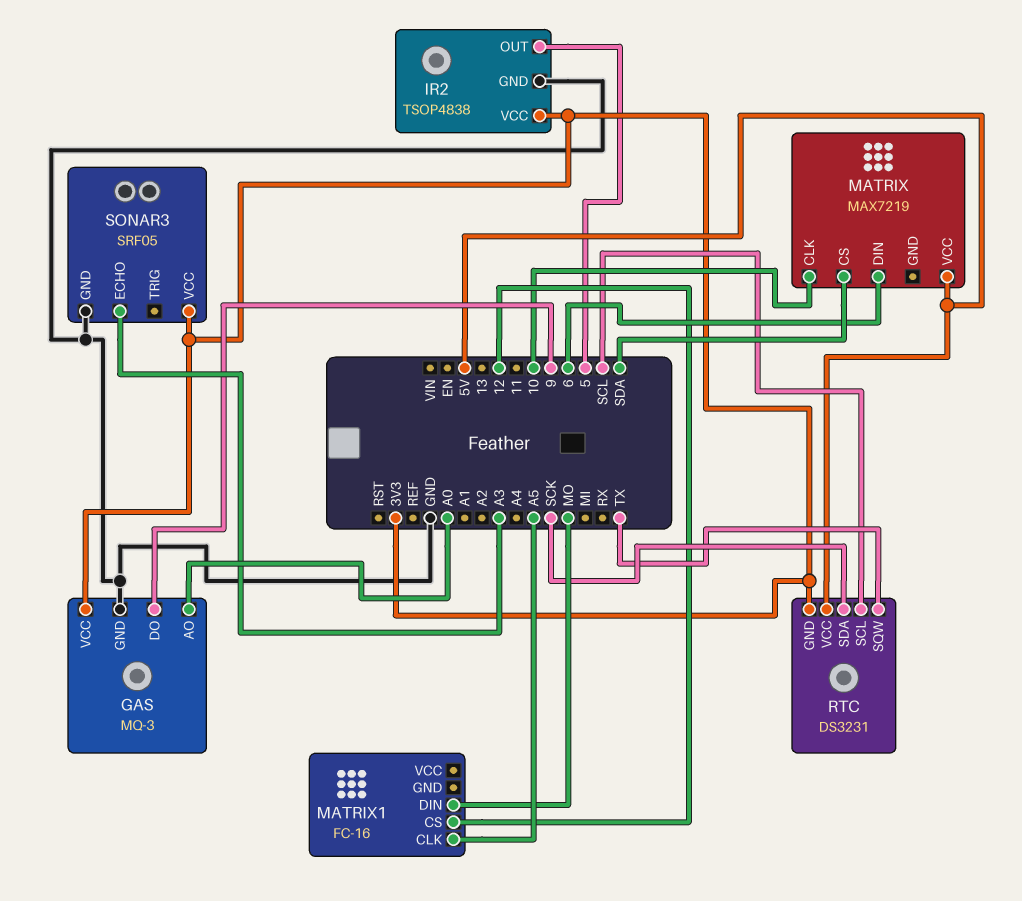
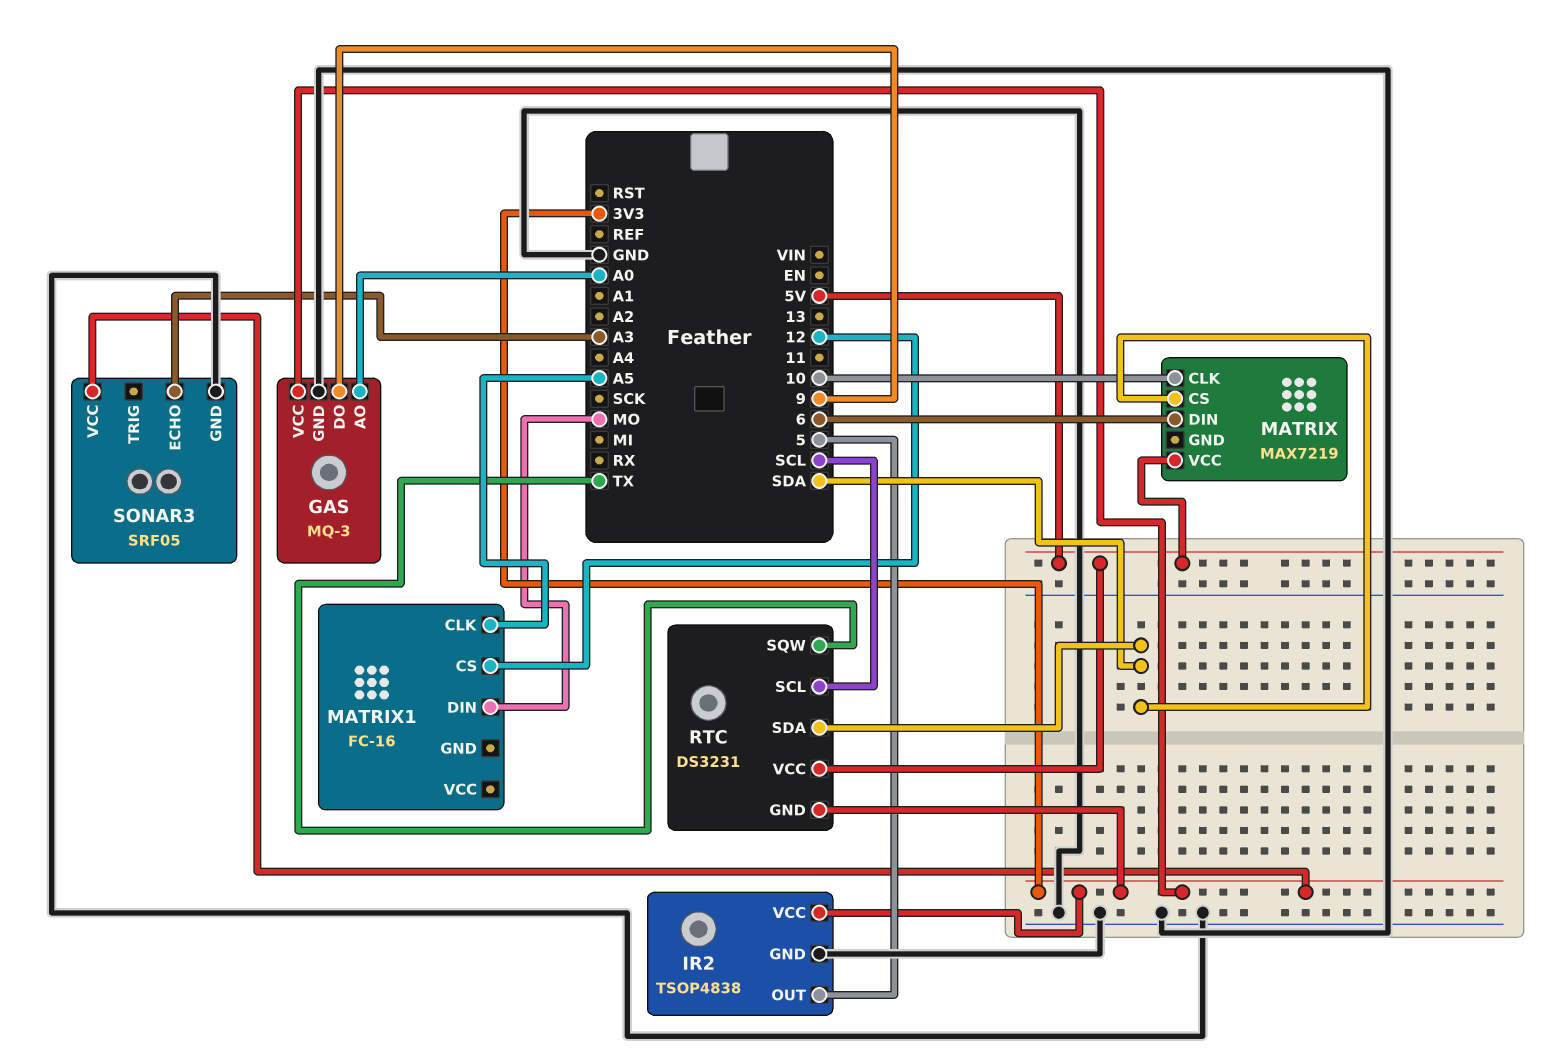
RTC pin SDA: SCK -> SDA

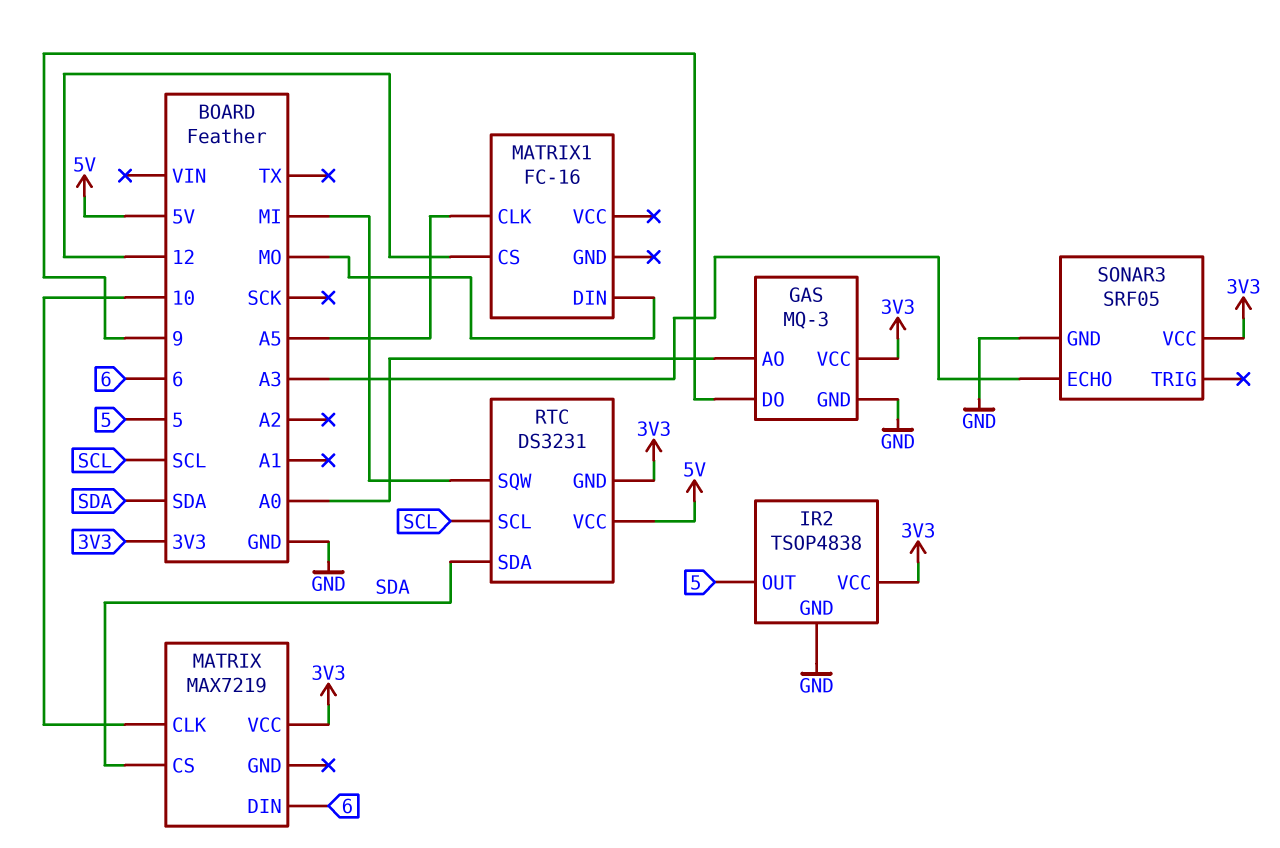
MATRIX pin VCC: 5V -> 3V3
RTC pin SQW: TX -> MI

